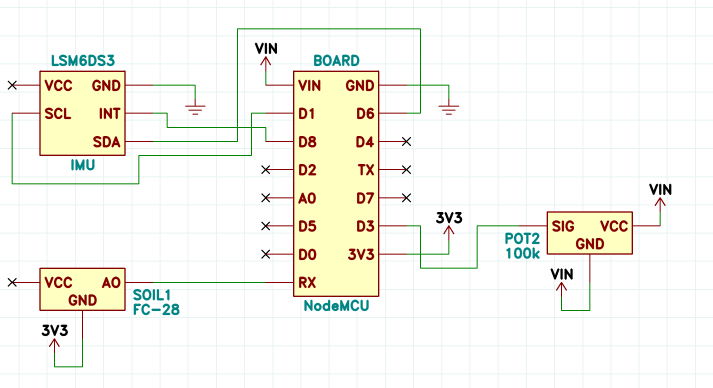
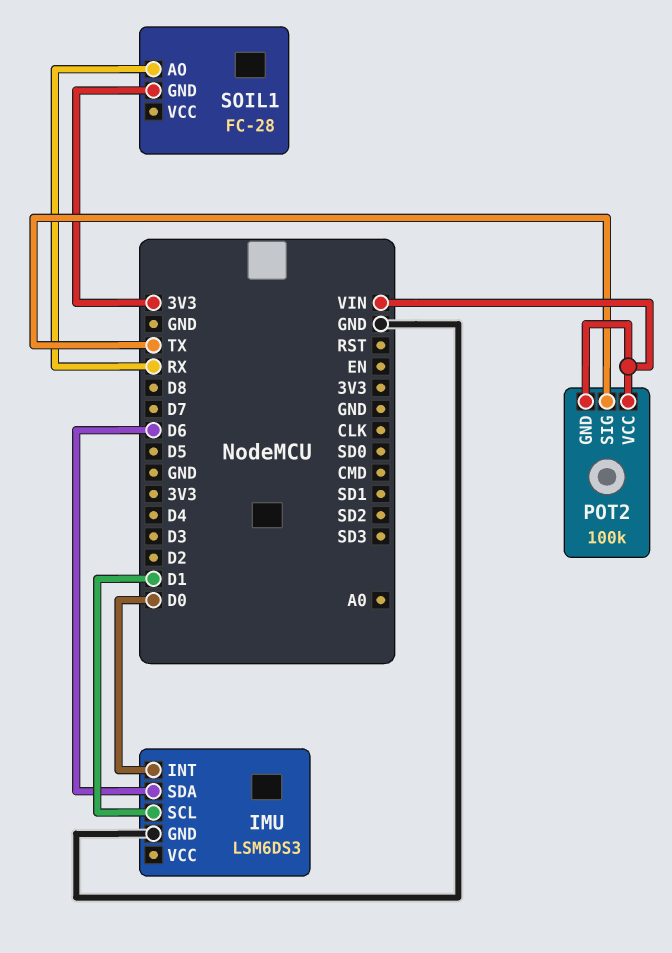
IMU pin INT: D8 -> D0
POT2 pin SIG: D3 -> TX

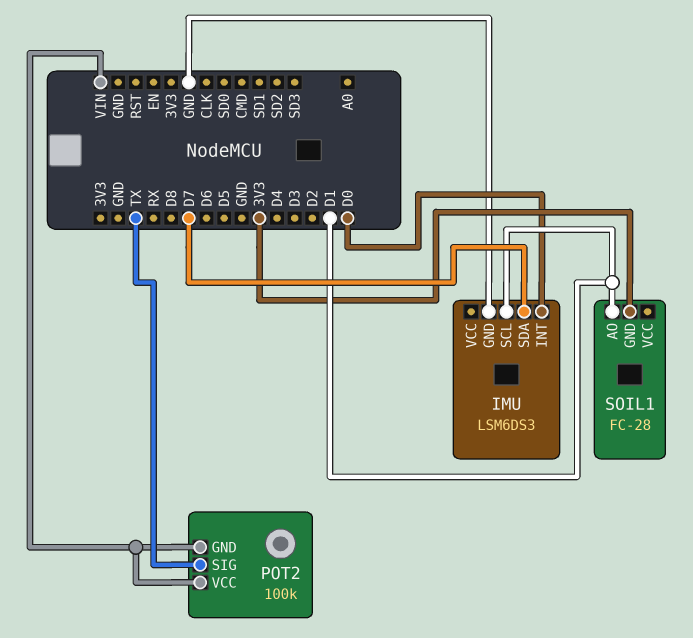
IMU pin SDA: D6 -> D7
SOIL1 pin AO: RX -> D1

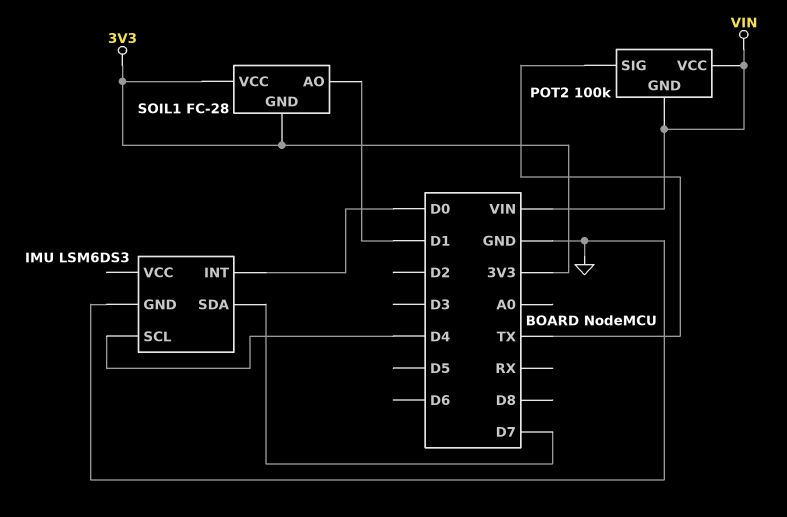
IMU pin SCL: D1 -> D4
SOIL1 pin VCC: none -> 3V3

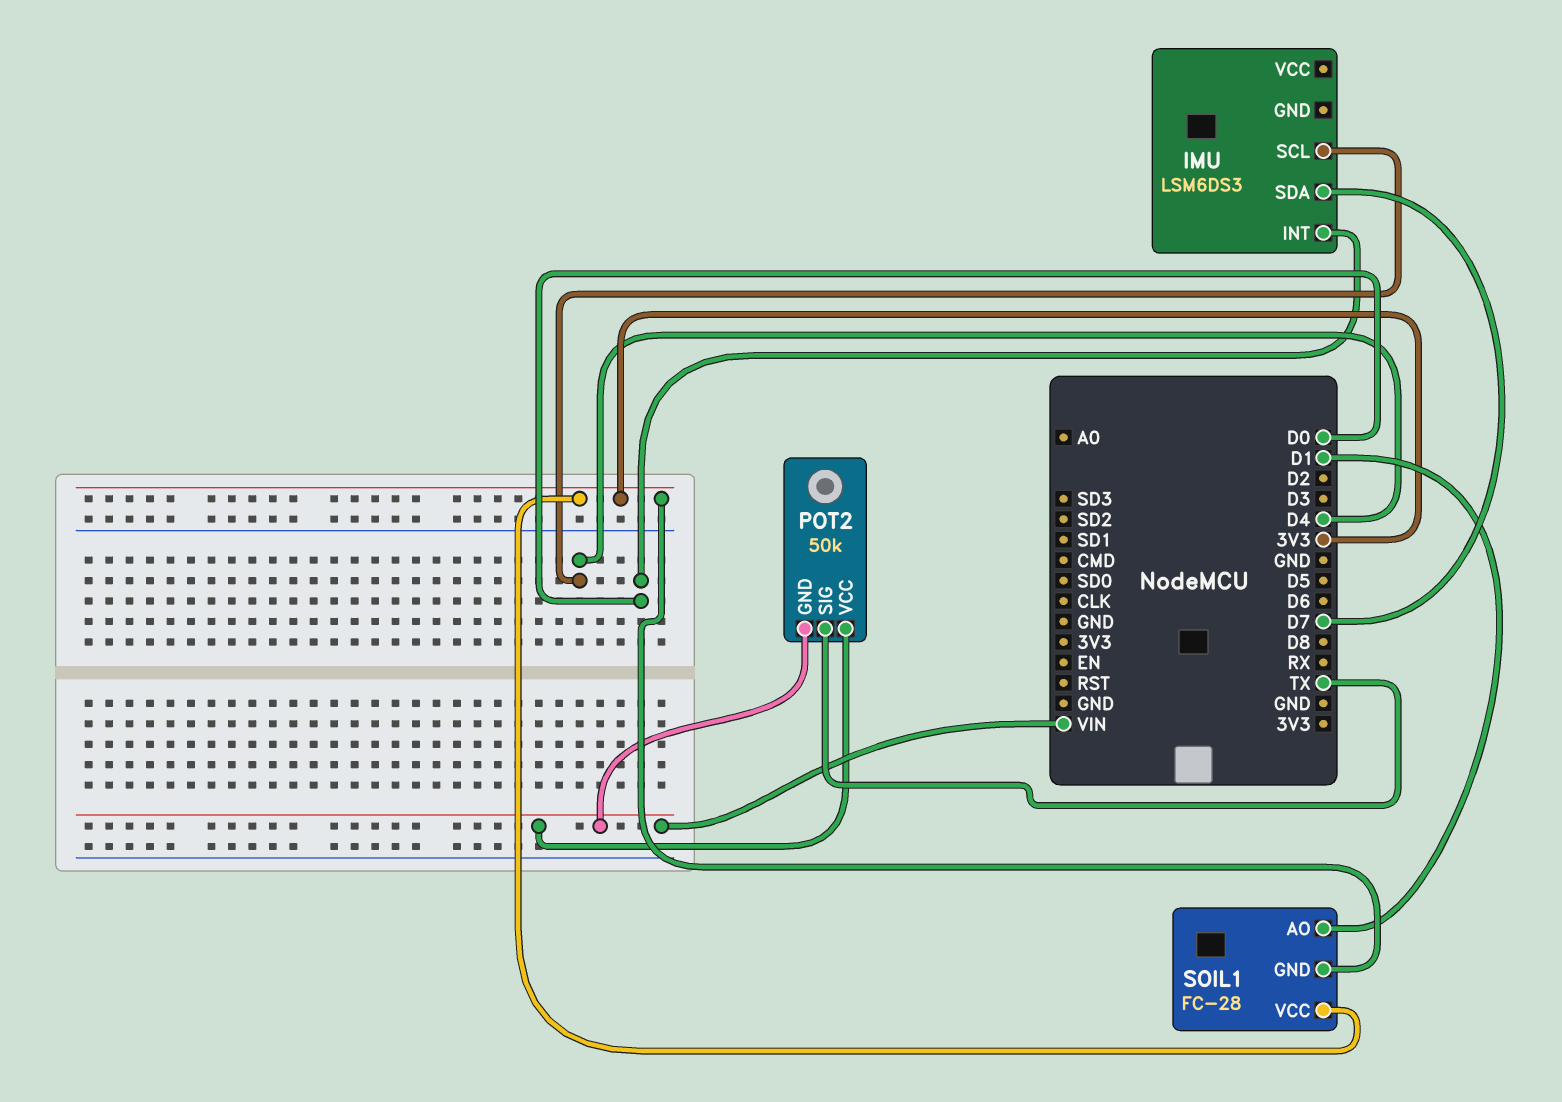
IMU pin GND: GND -> none
POT2: 100k -> 50k

